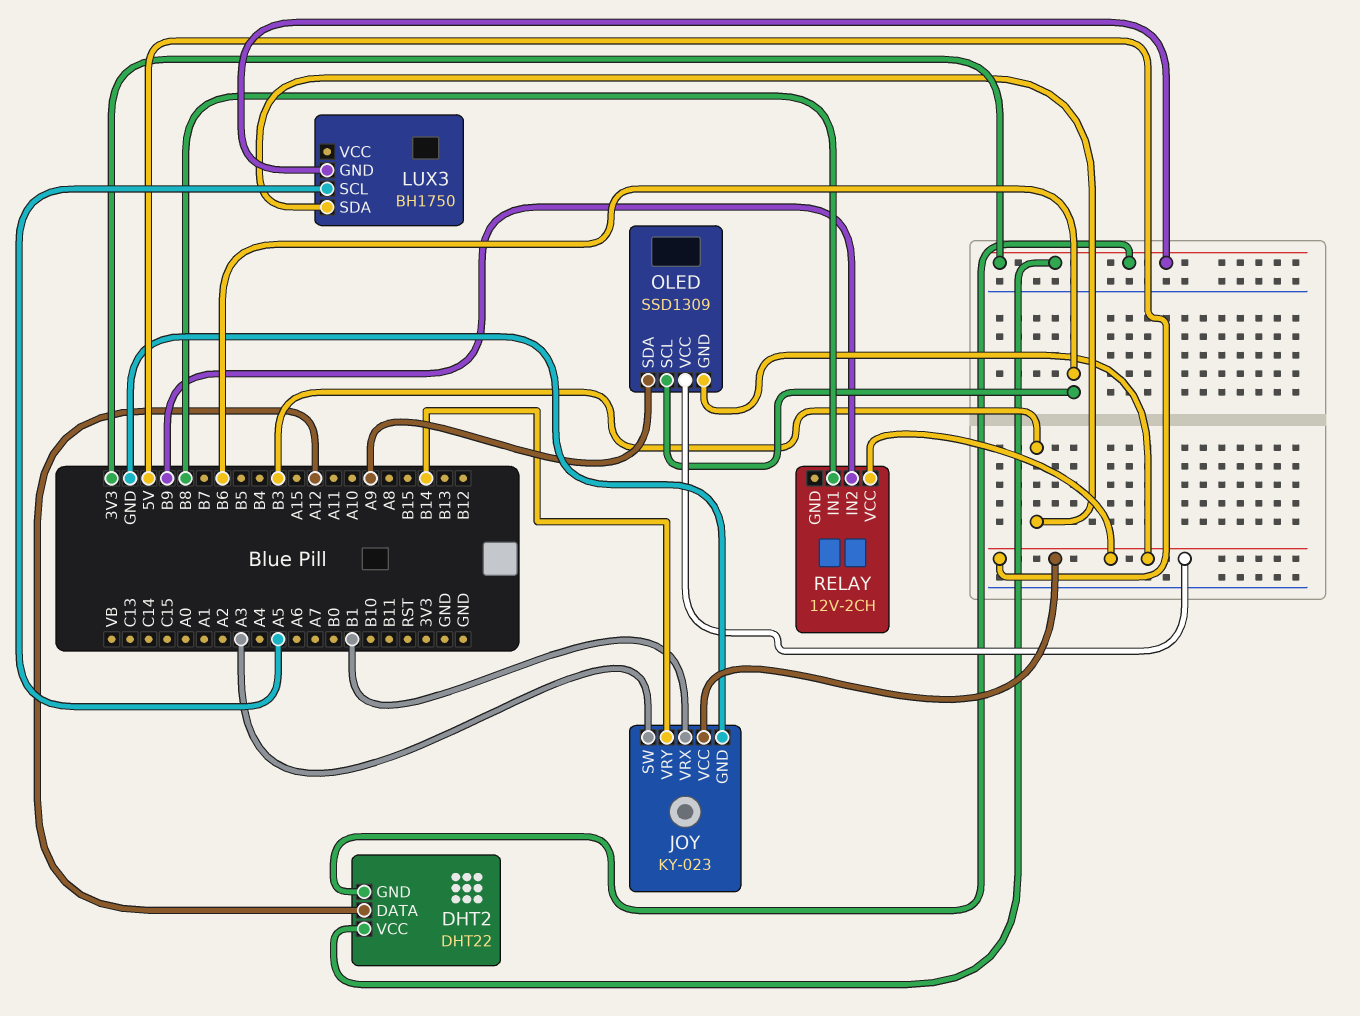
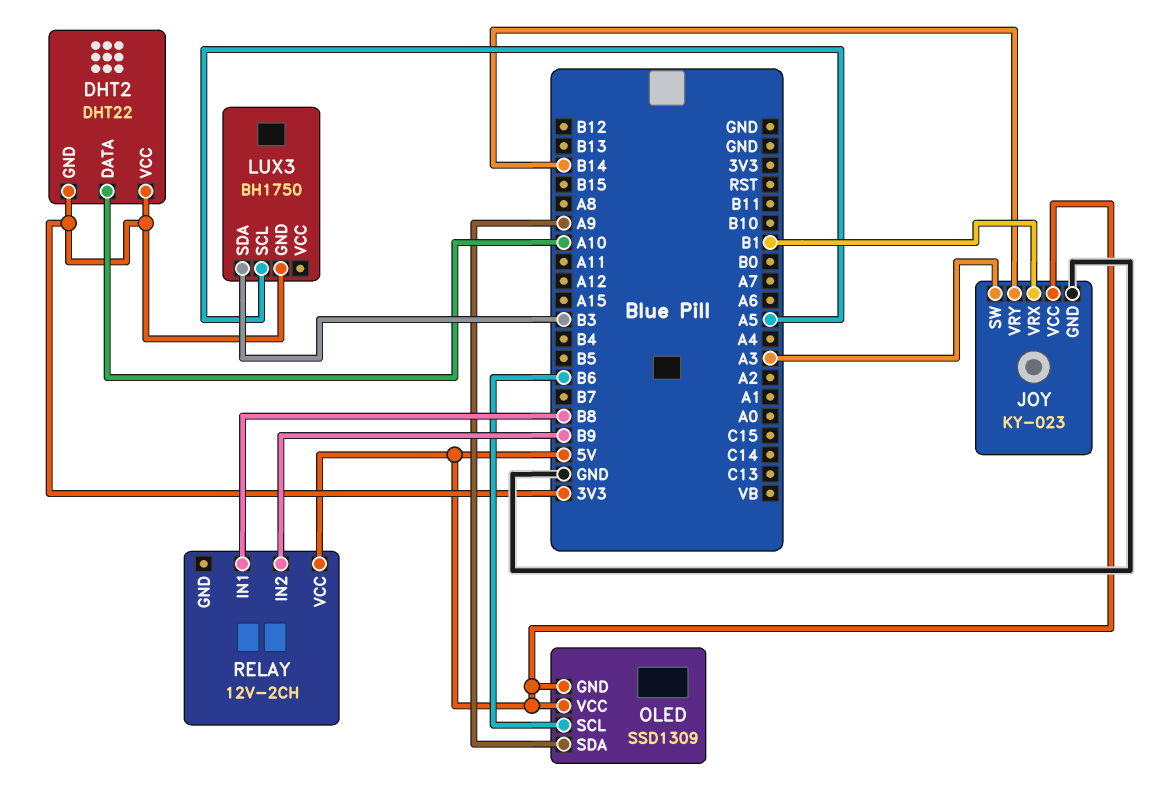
DHT2 pin DATA: A12 -> A10

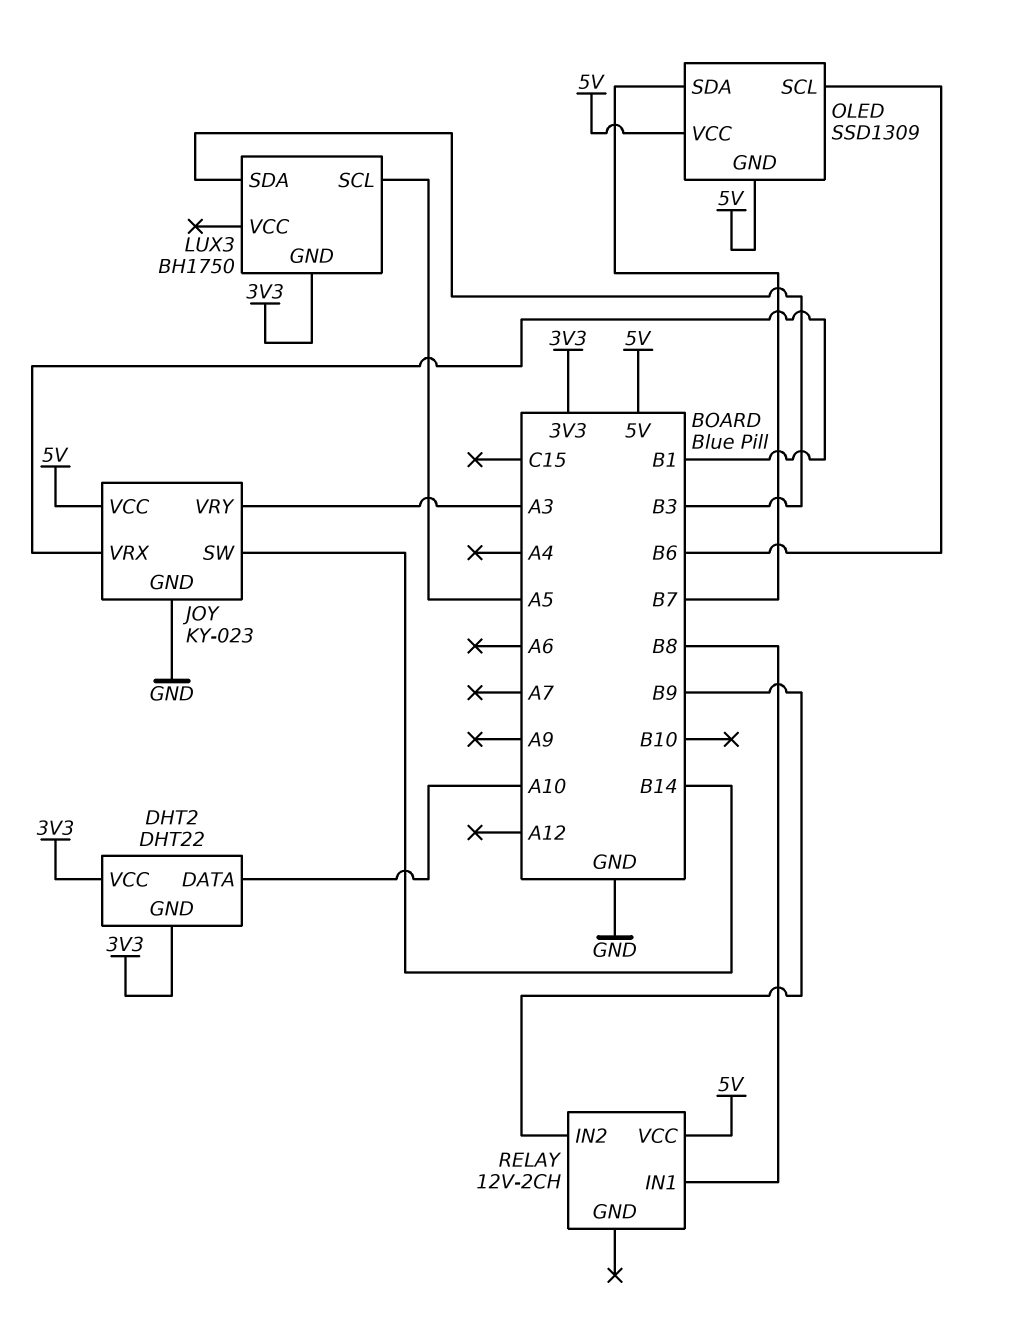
JOY pin SW: A3 -> B14
JOY pin VRY: B14 -> A3
OLED pin SDA: A9 -> B7

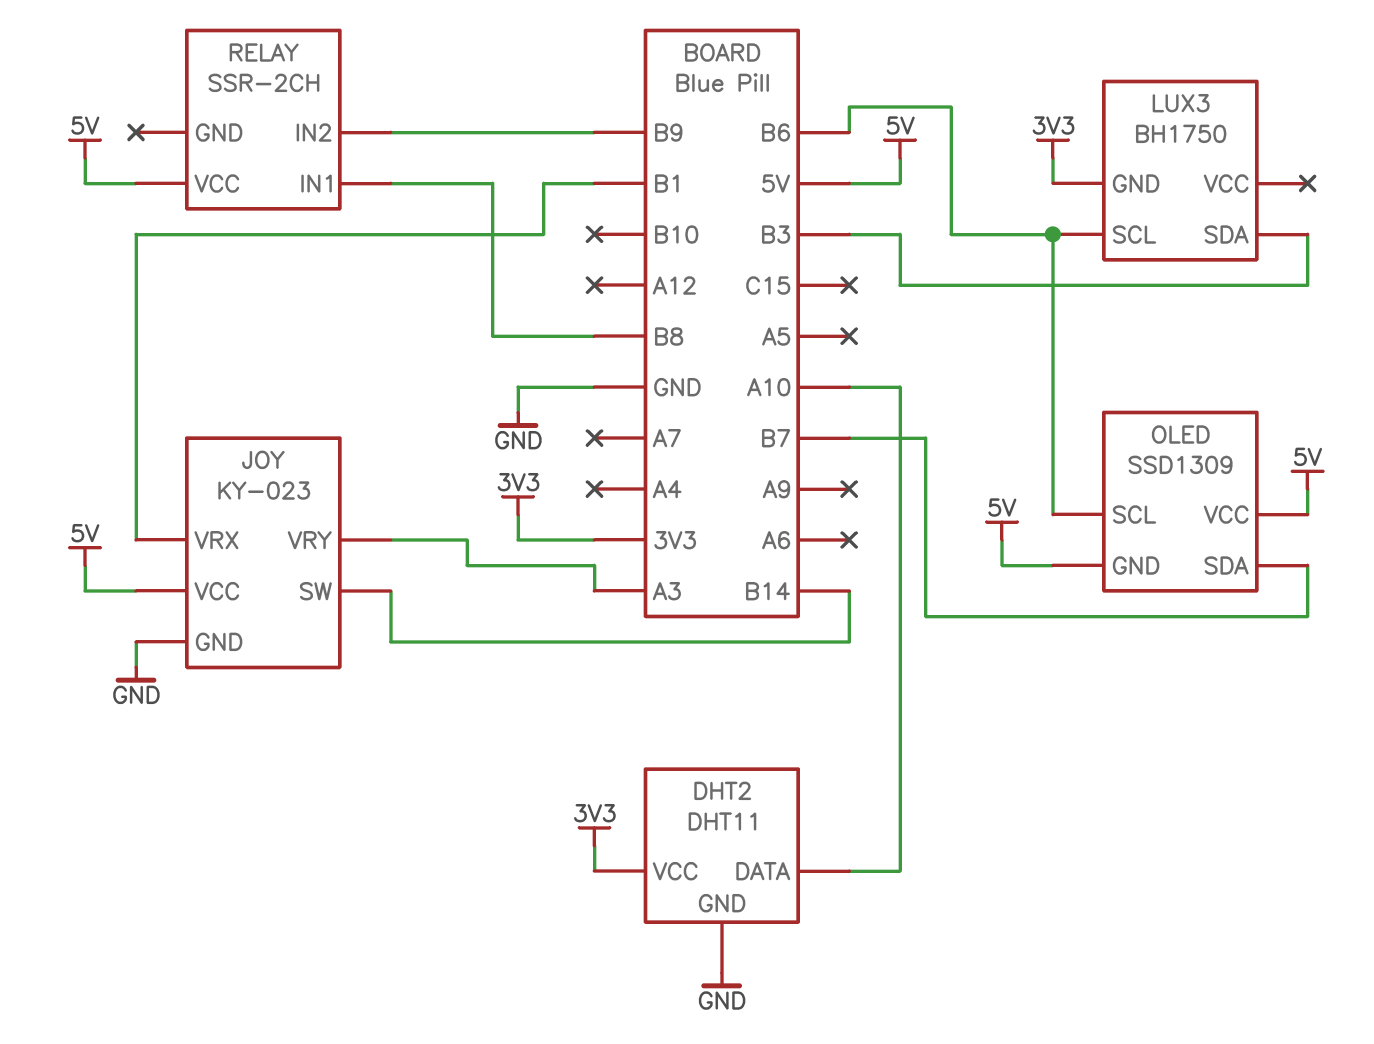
DHT2: DHT22 -> DHT11
DHT2 pin GND: 3V3 -> GND
LUX3 pin SCL: A5 -> B6
RELAY: 12V-2CH -> SSR-2CH

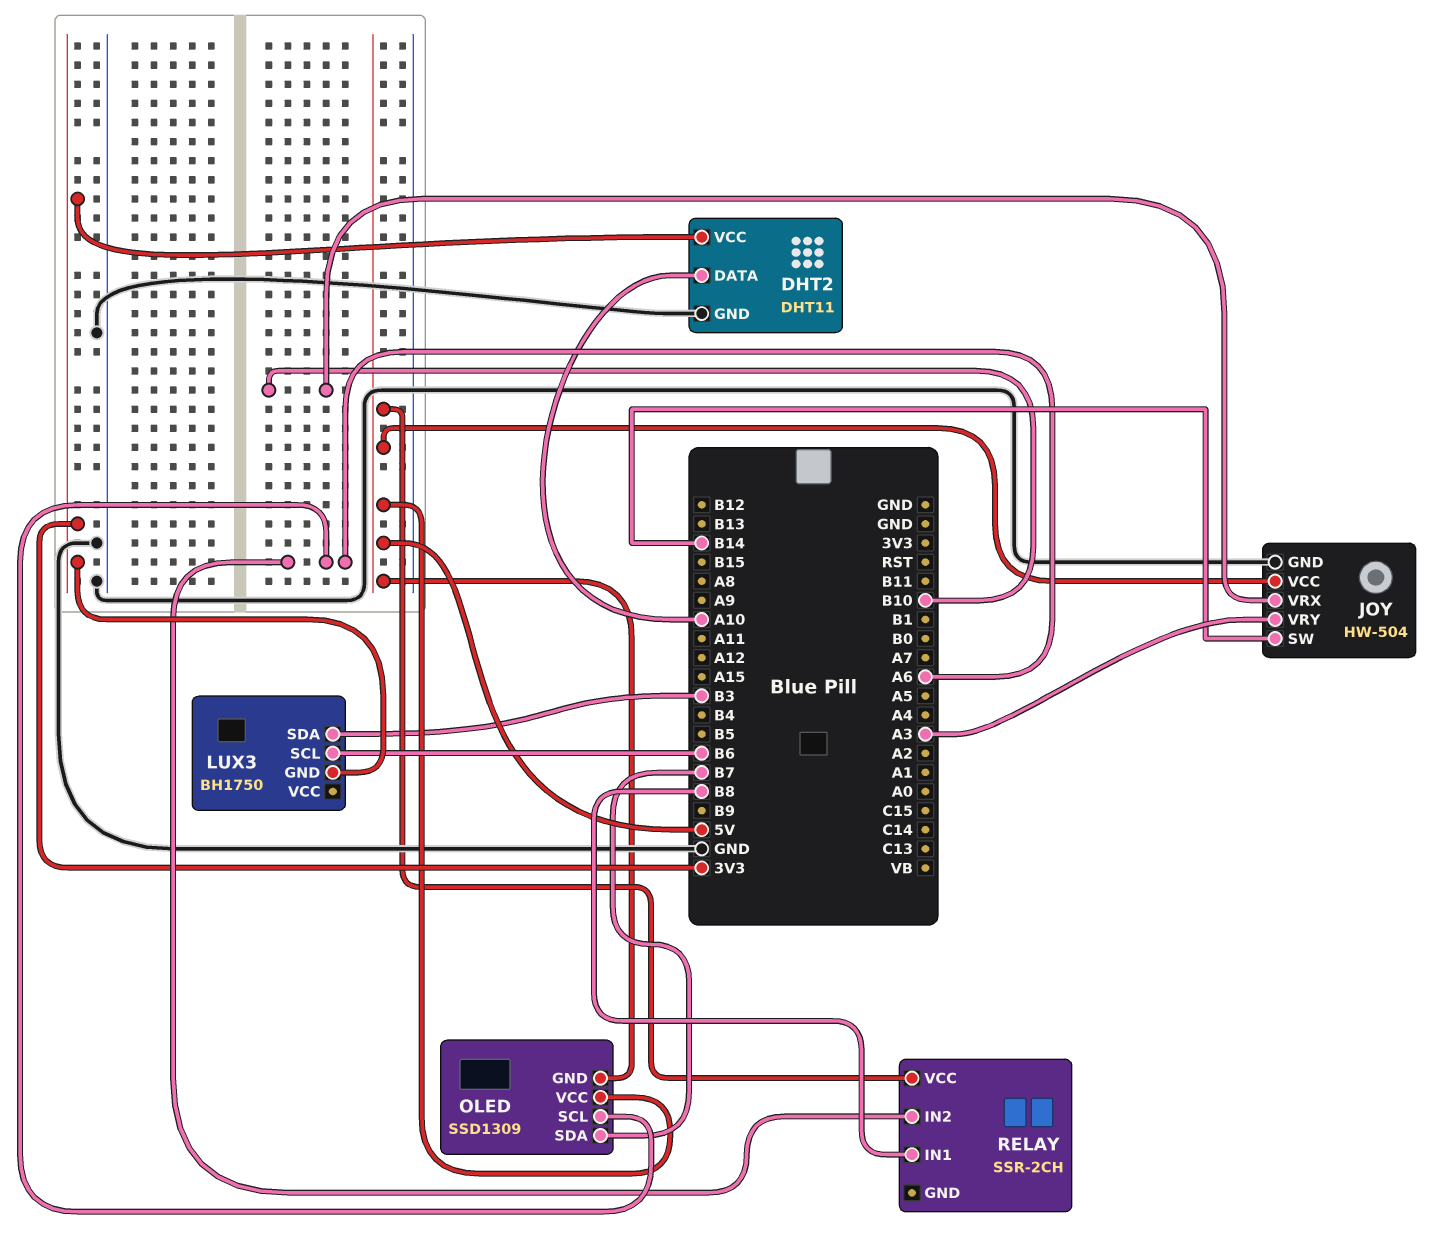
JOY: KY-023 -> HW-504
JOY pin VRX: B1 -> B10
OLED pin SCL: B6 -> A6
RELAY pin IN2: B9 -> A6

